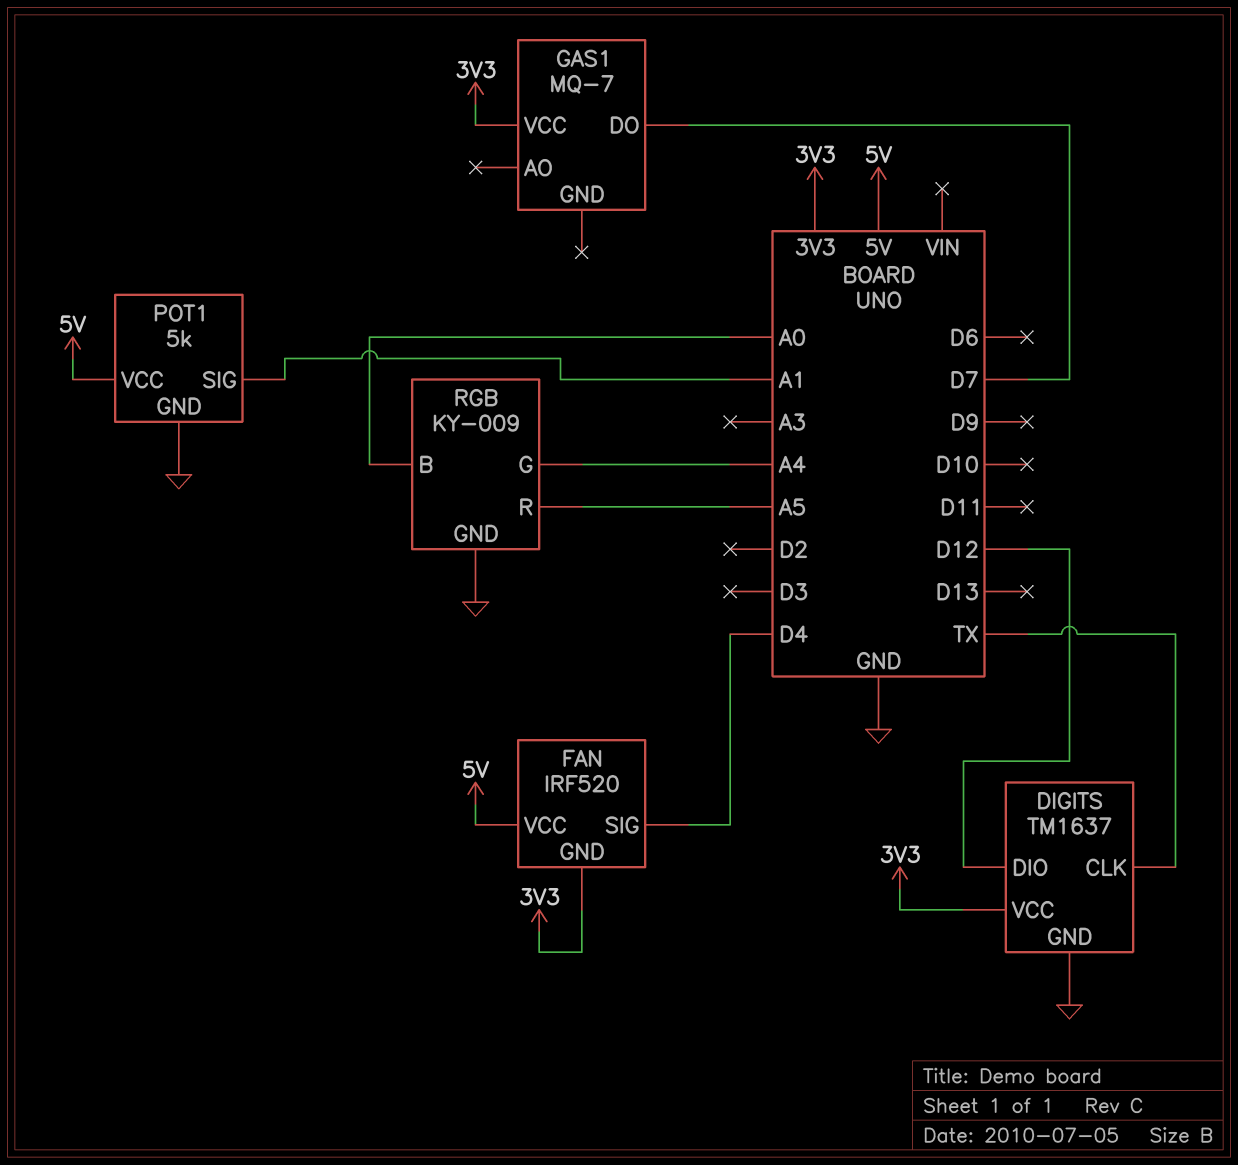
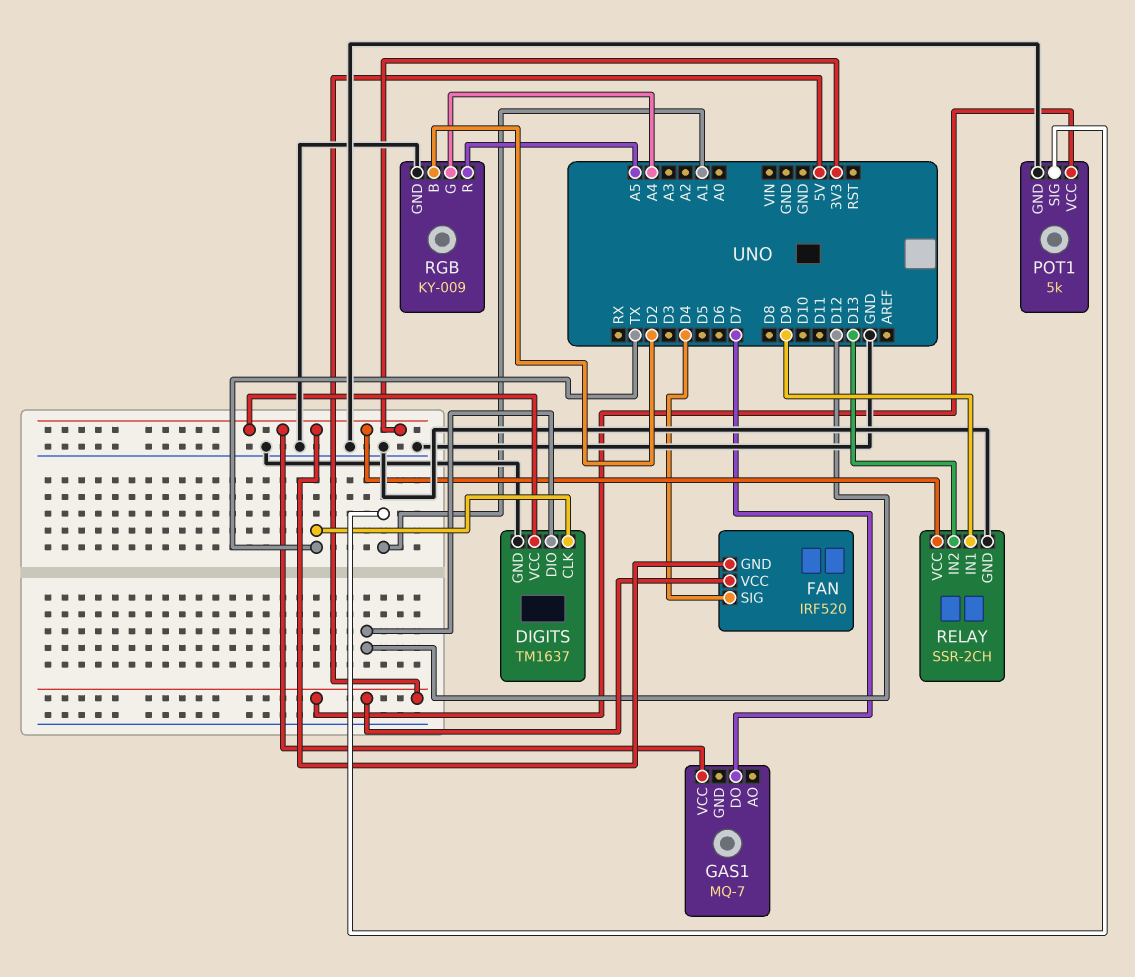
RELAY: none -> SSR-2CH
RELAY pin GND: none -> GND
RELAY pin IN1: none -> D9
RELAY pin IN2: none -> D13
RELAY pin VCC: none -> 3V3
RGB pin B: A0 -> D2

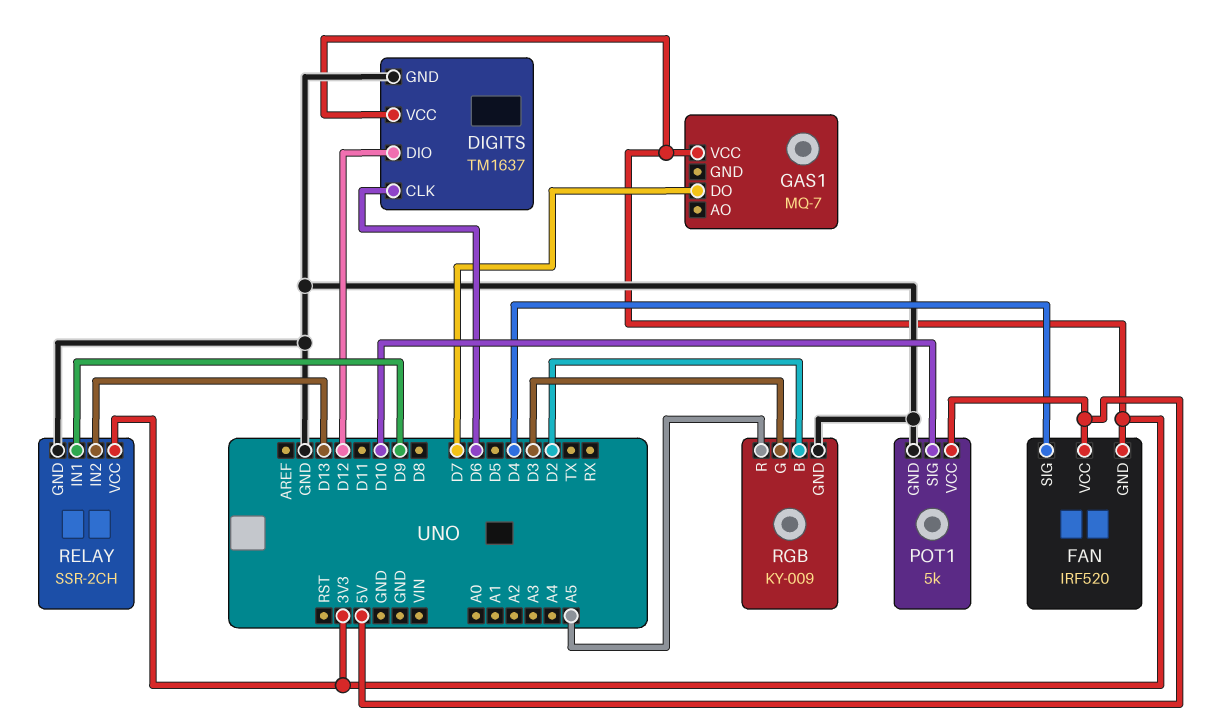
DIGITS pin CLK: TX -> D6
POT1 pin SIG: A1 -> D10
RGB pin G: A4 -> D3

